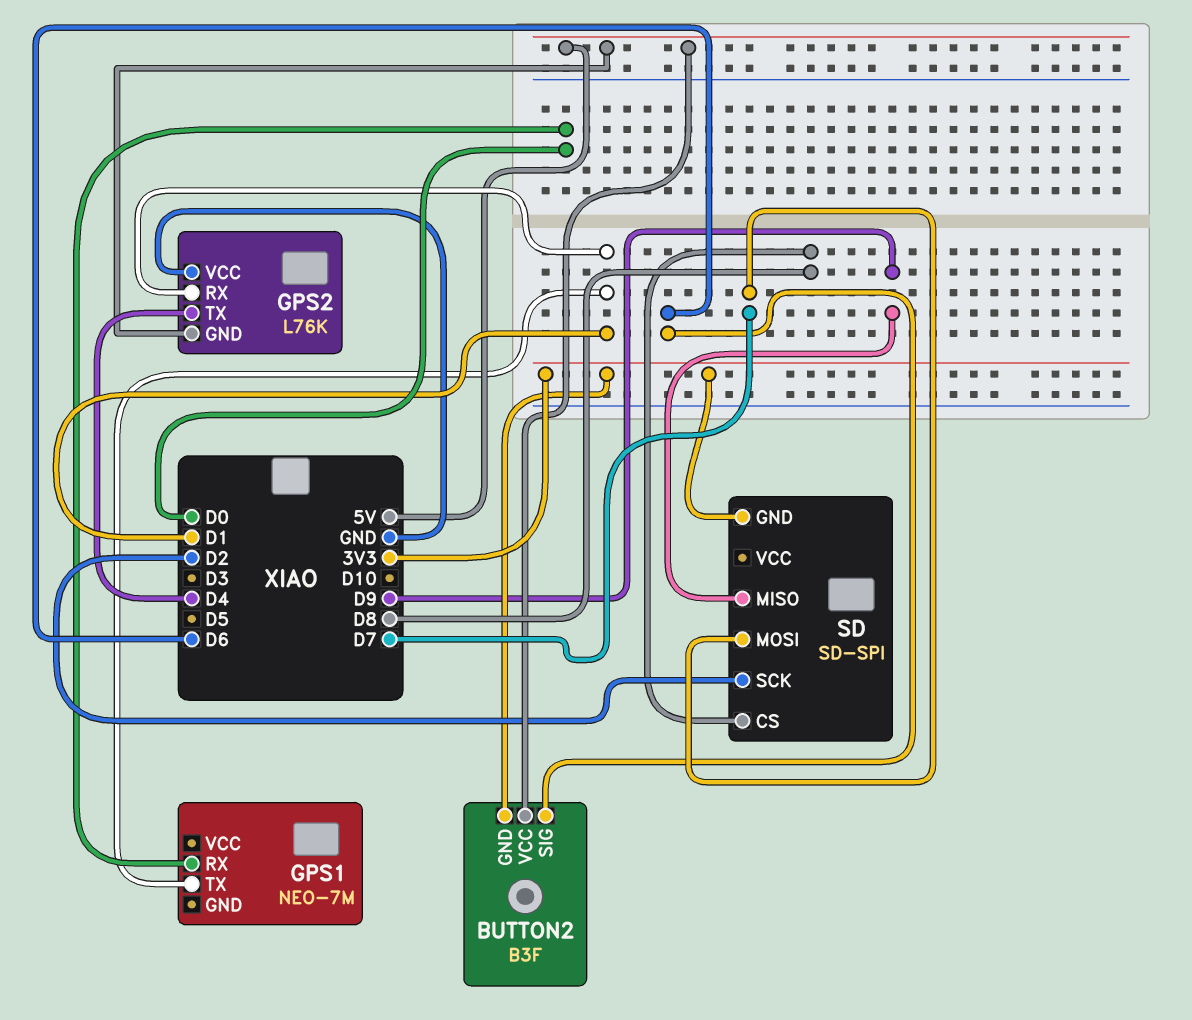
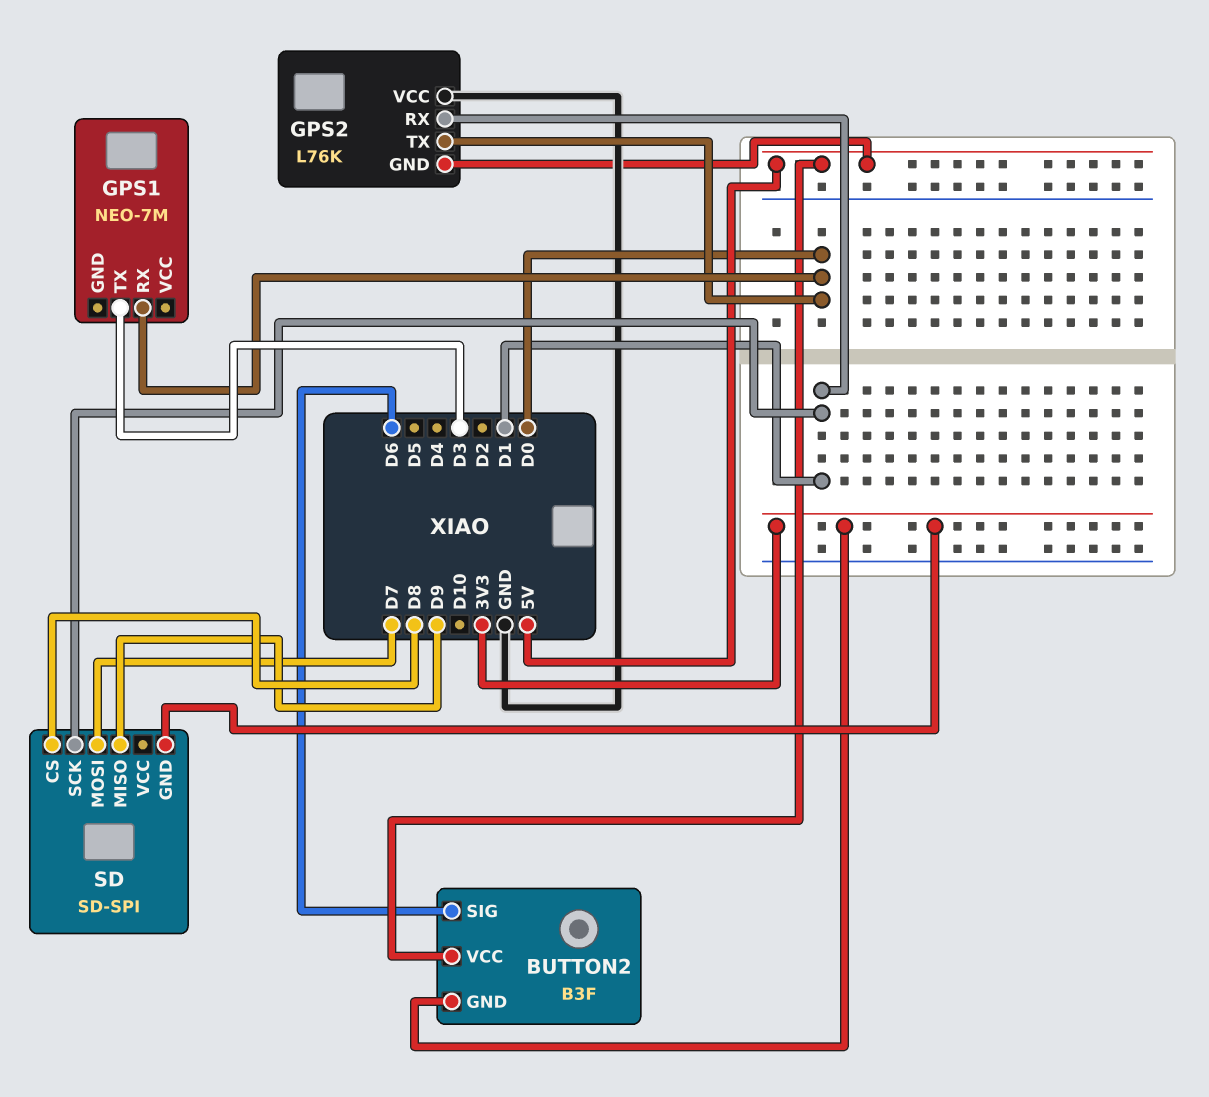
GPS1 pin TX: D1 -> D3
GPS2 pin TX: D4 -> D0
SD pin SCK: D2 -> D1

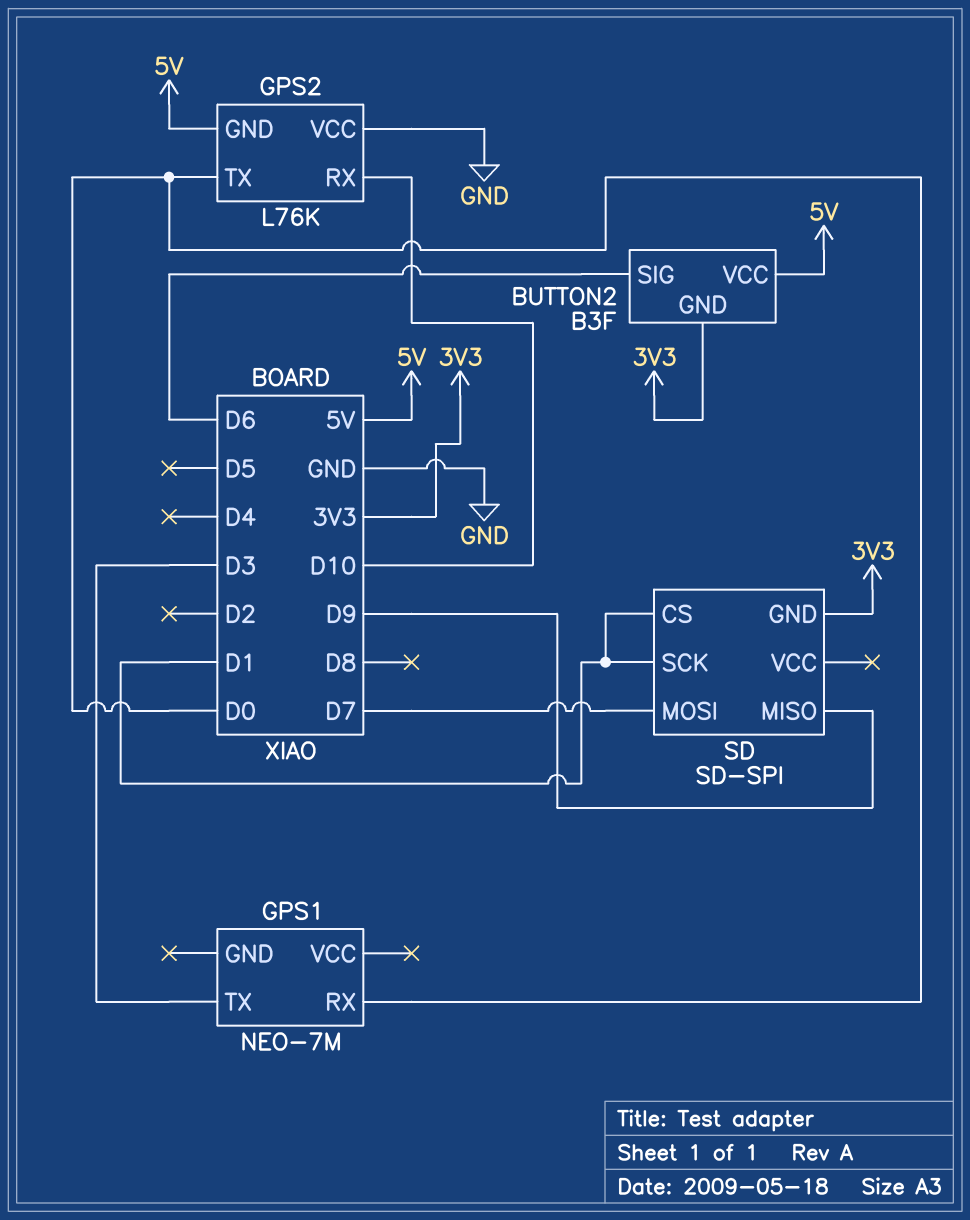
GPS2 pin RX: D1 -> D10
SD pin CS: D8 -> D1

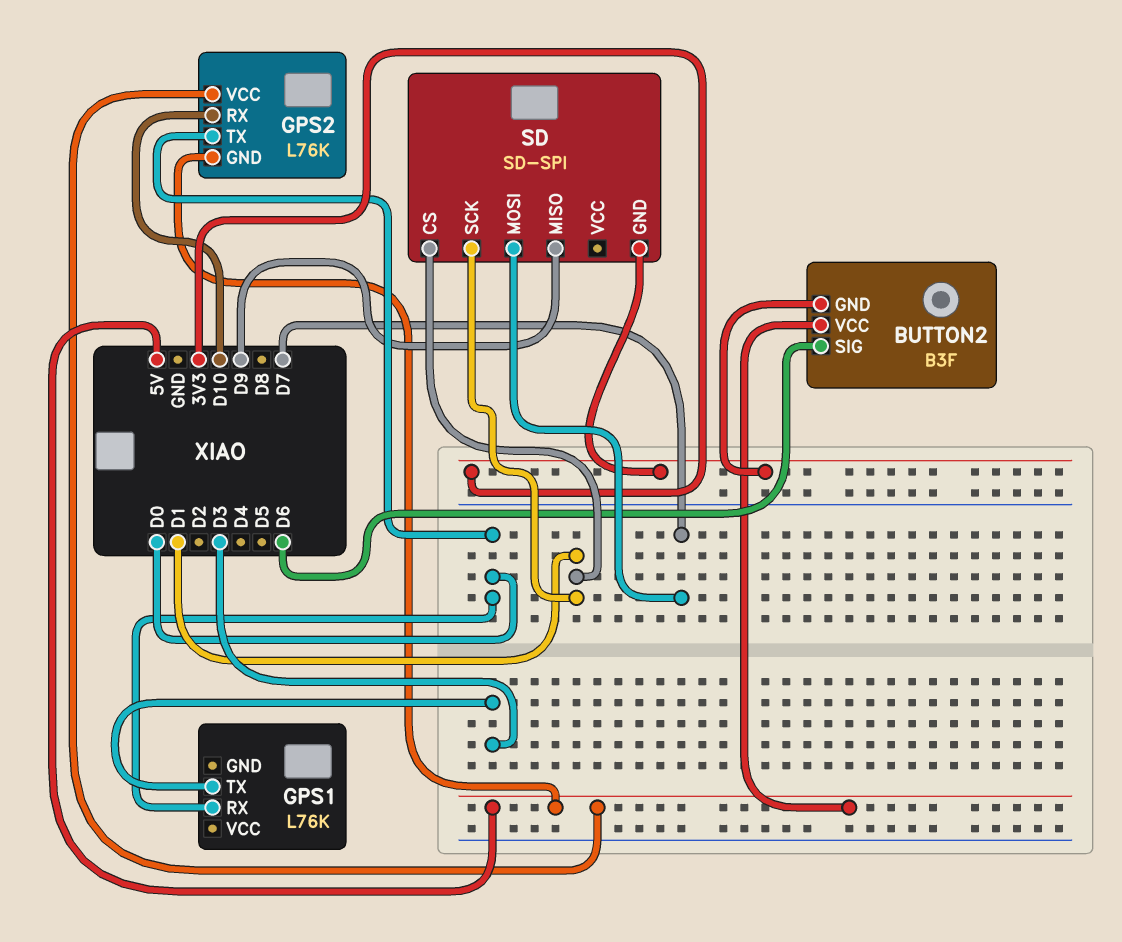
GPS1: NEO-7M -> L76K
GPS2 pin VCC: GND -> 5V

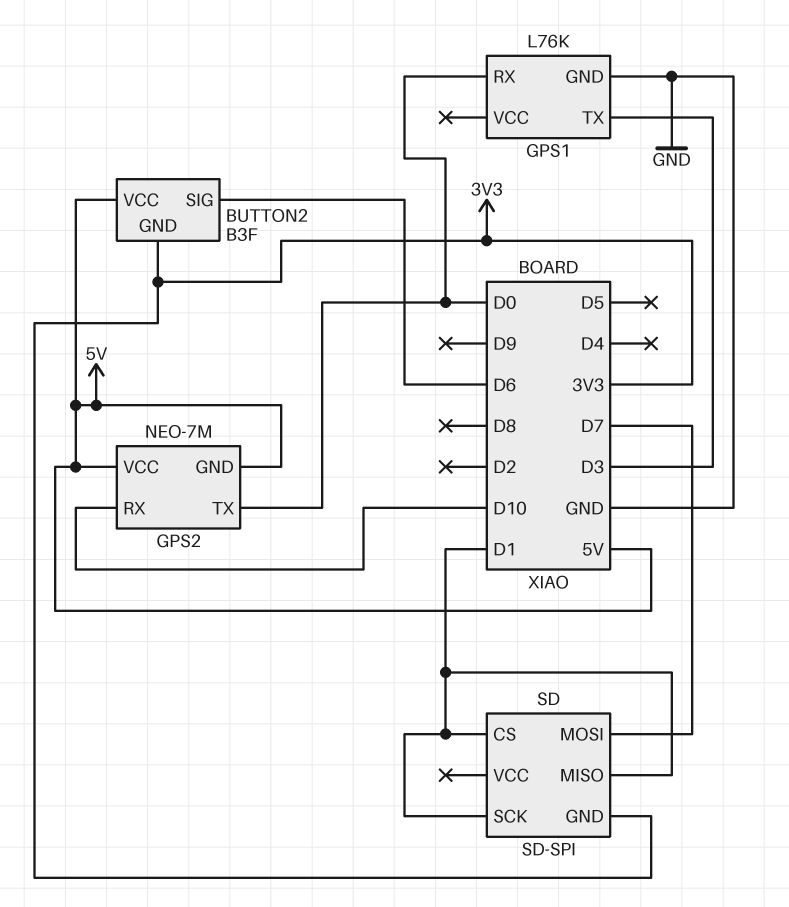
GPS1 pin GND: none -> GND
GPS2: L76K -> NEO-7M
SD pin MISO: D9 -> D1

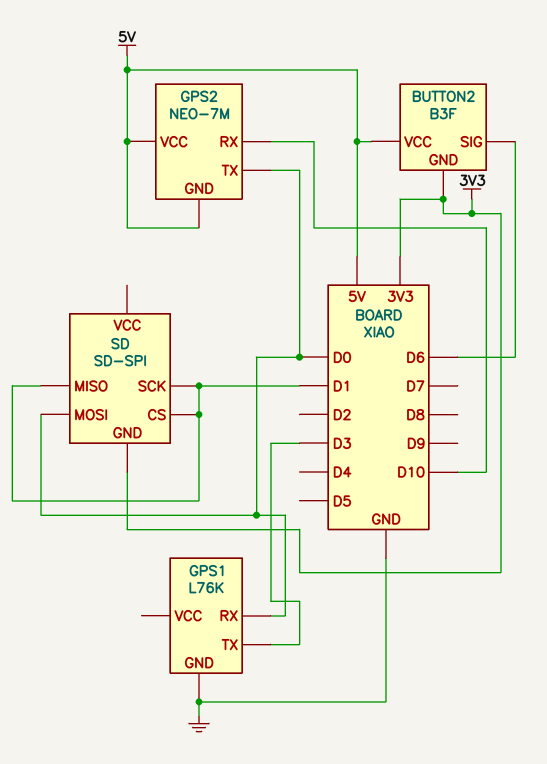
SD pin MOSI: D7 -> D0

